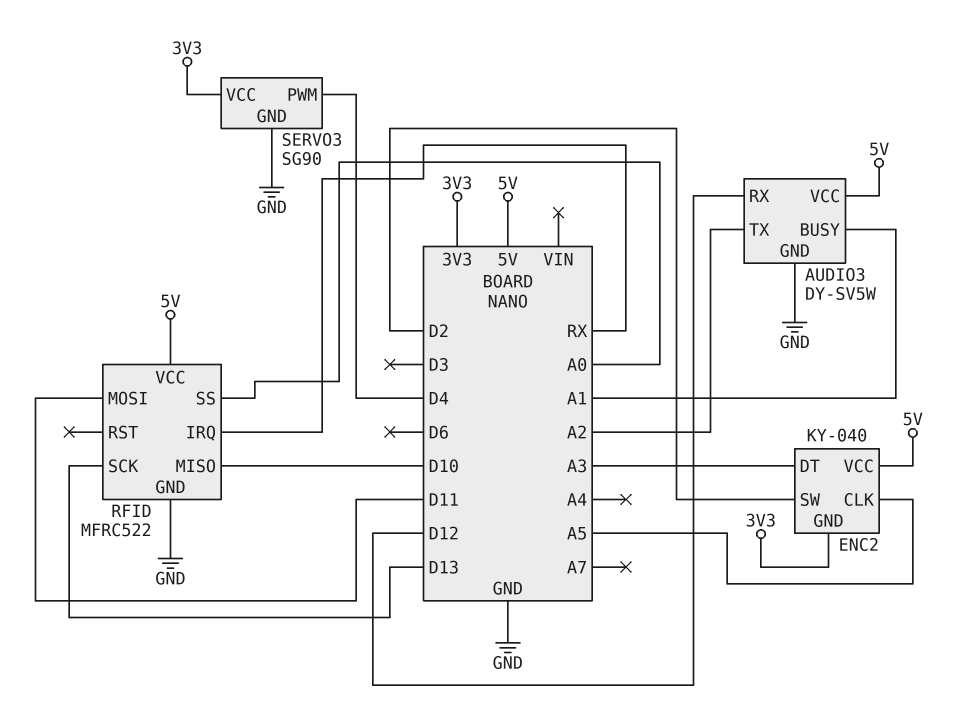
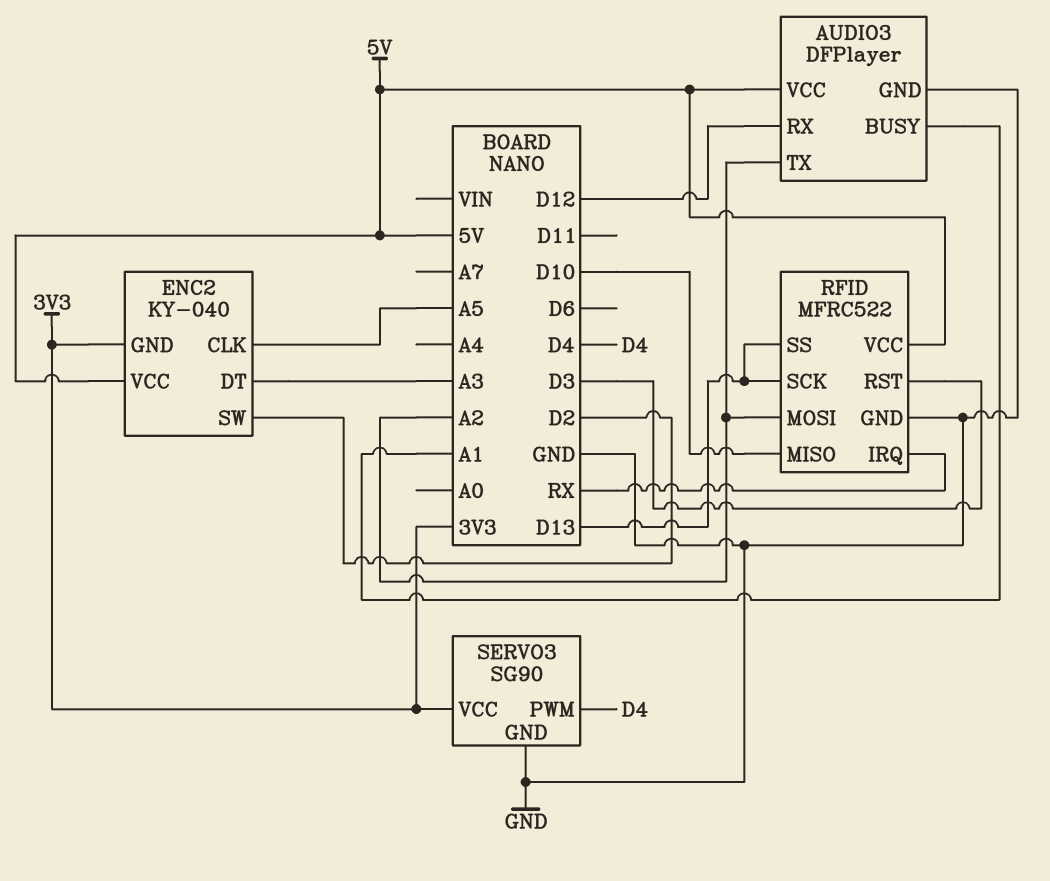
AUDIO3: DY-SV5W -> DFPlayer
RFID pin MOSI: D11 -> A2
RFID pin RST: none -> D3
RFID pin SS: A0 -> D13

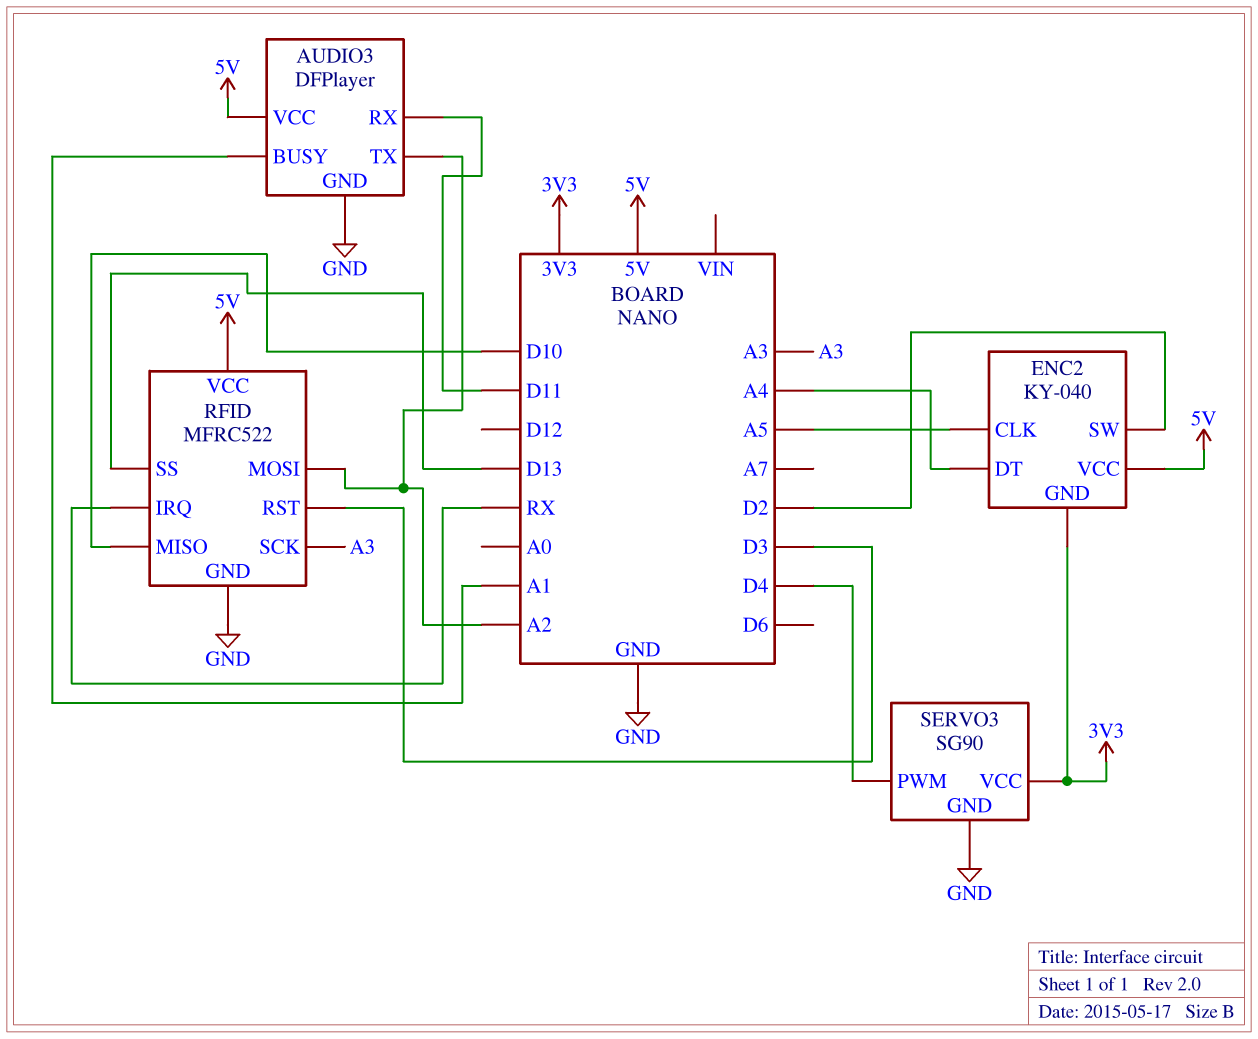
AUDIO3 pin RX: D12 -> D11
ENC2 pin DT: A3 -> A4
RFID pin SCK: D13 -> A3

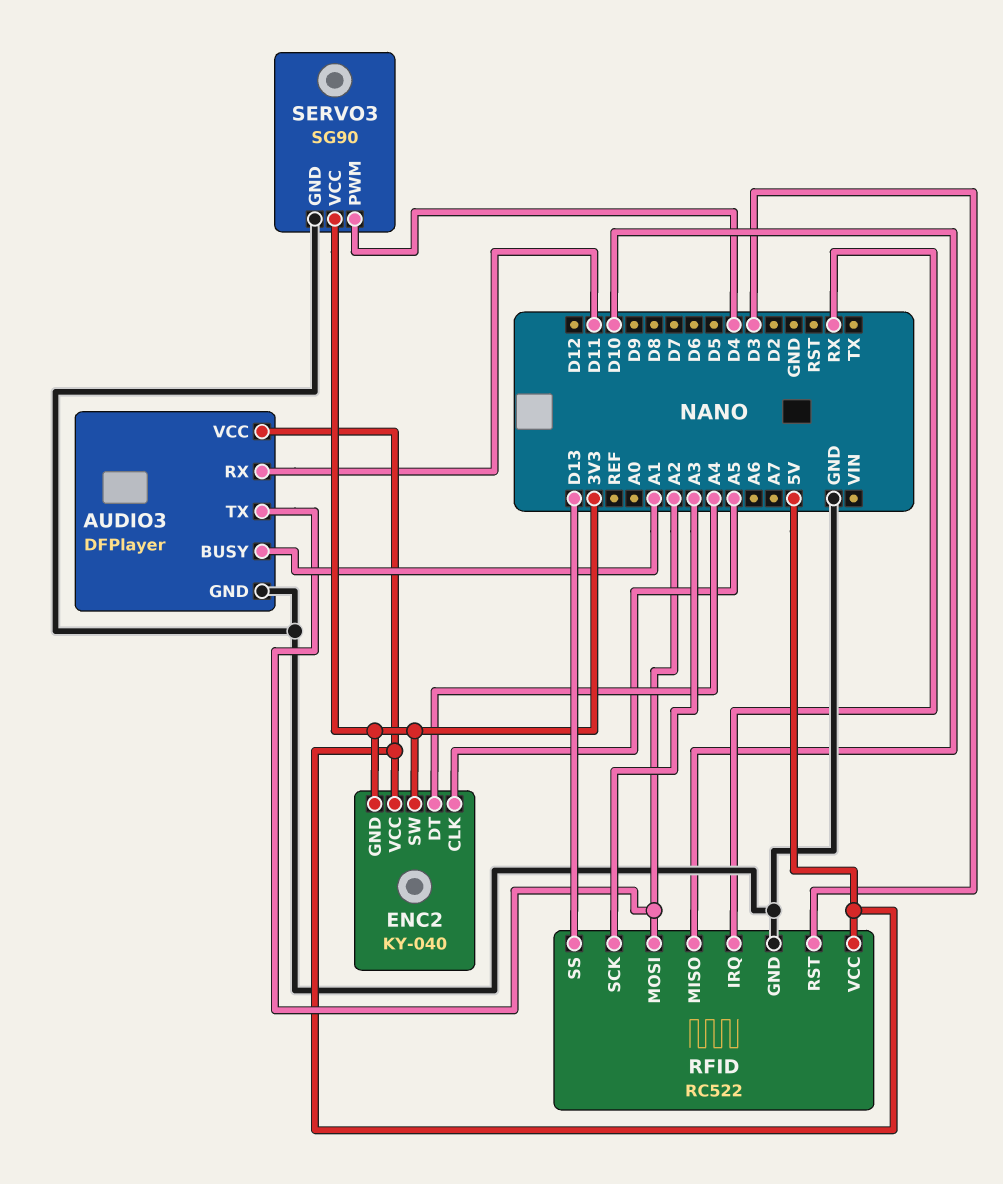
ENC2 pin SW: D2 -> 3V3
RFID: MFRC522 -> RC522

